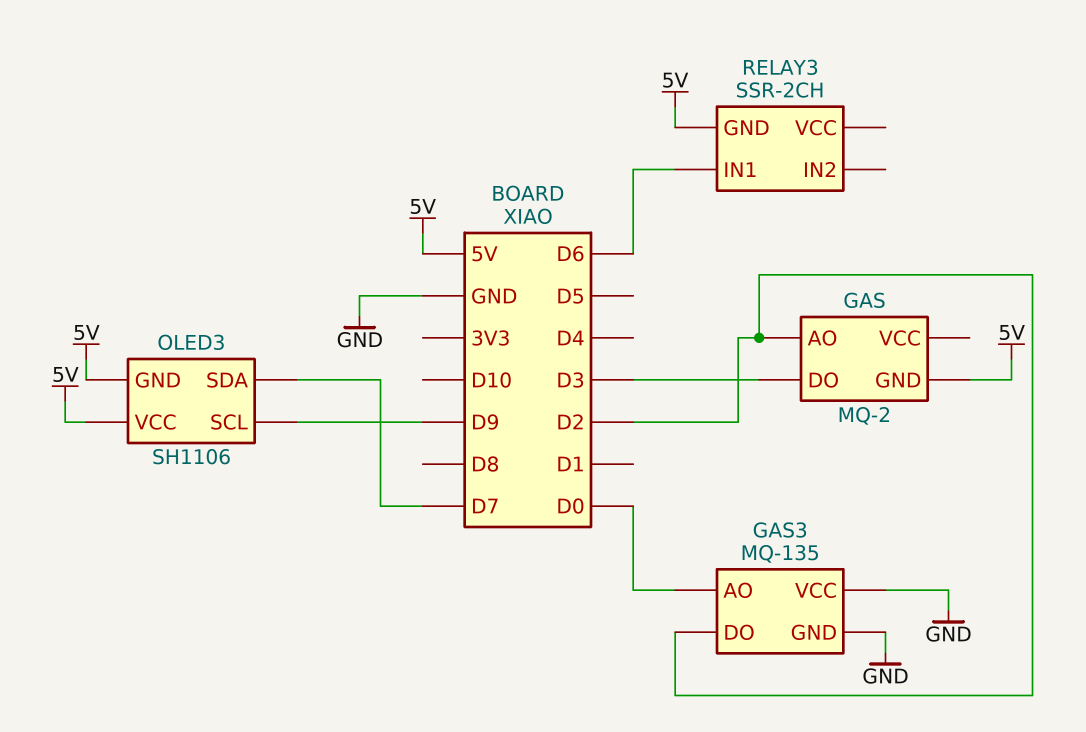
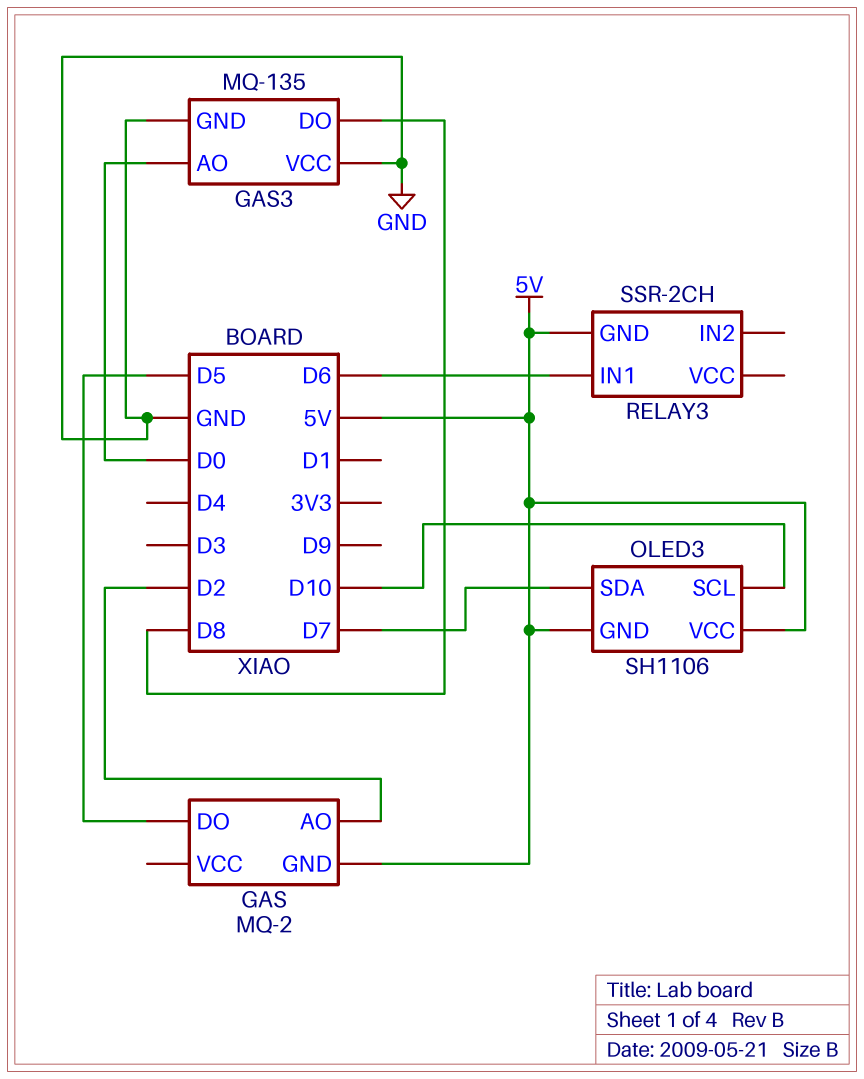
GAS pin DO: D3 -> D5
GAS3 pin DO: D2 -> D8
OLED3 pin SCL: D9 -> D10

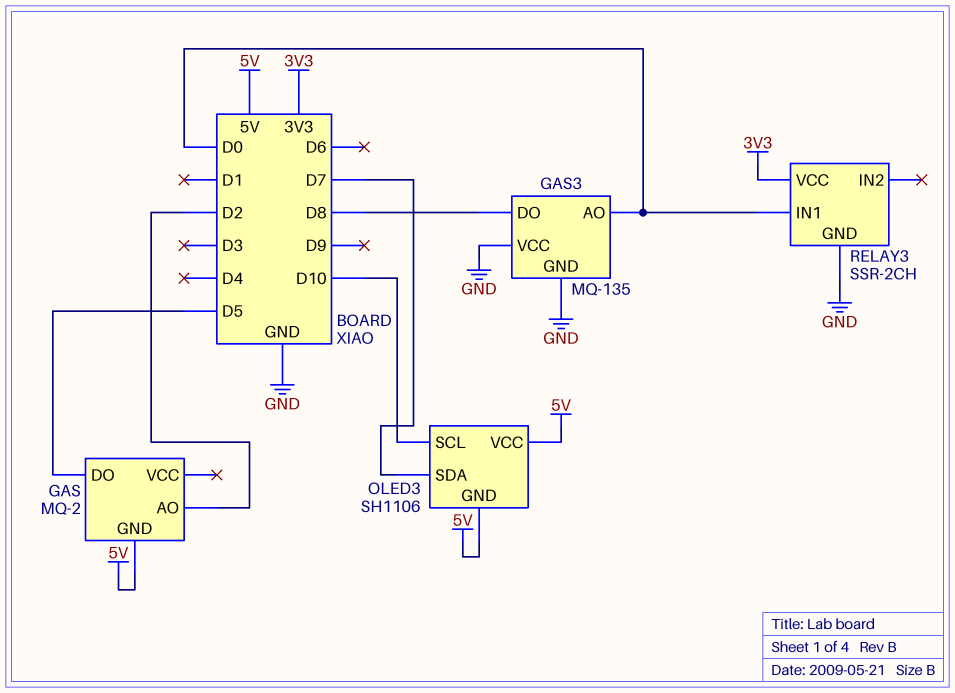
RELAY3 pin GND: 5V -> GND
RELAY3 pin IN1: D6 -> D0
RELAY3 pin VCC: none -> 3V3

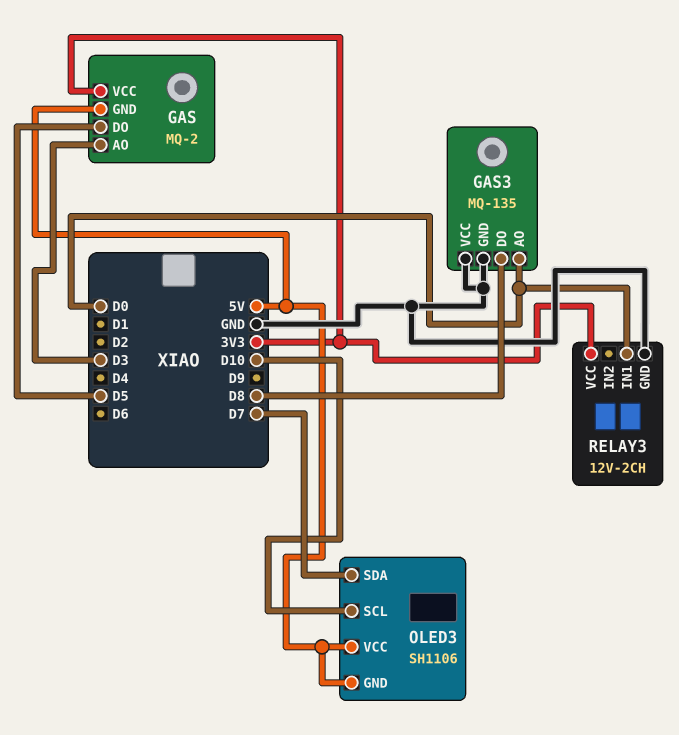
GAS pin AO: D2 -> D3
GAS pin VCC: none -> 3V3
RELAY3: SSR-2CH -> 12V-2CH

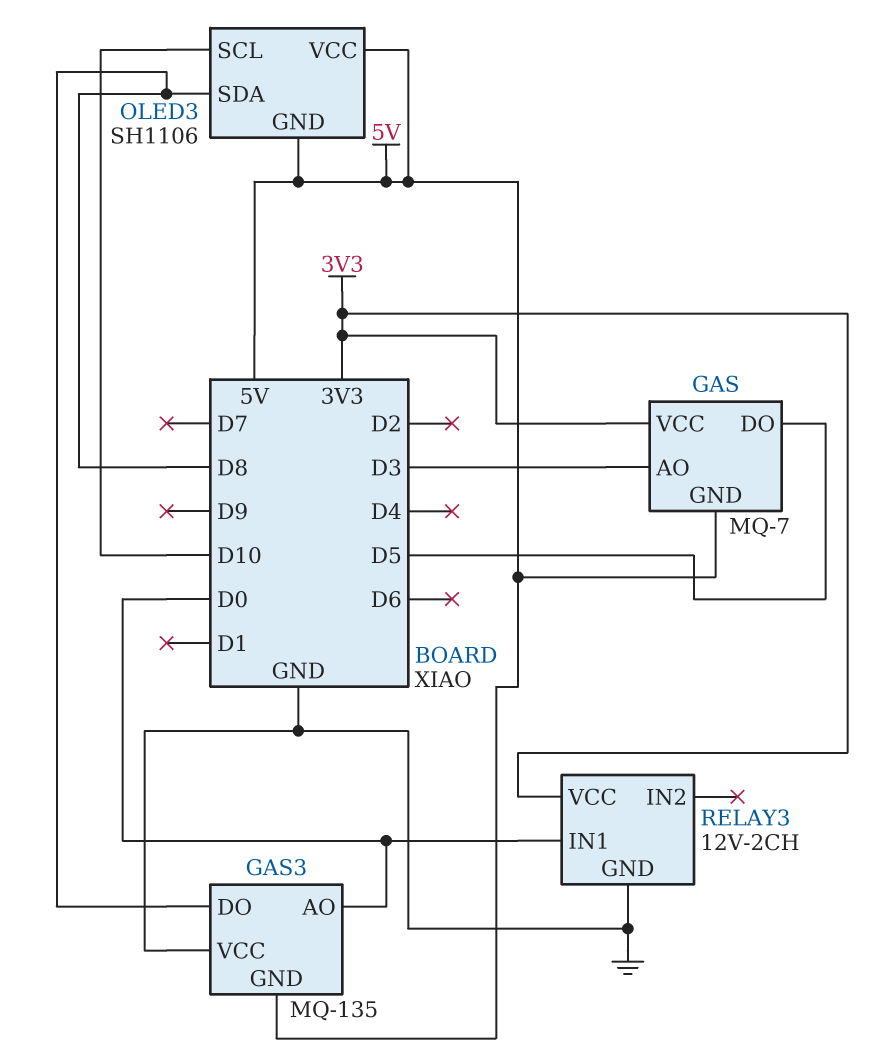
GAS: MQ-2 -> MQ-7
GAS3 pin GND: GND -> 5V
OLED3 pin SDA: D7 -> D8

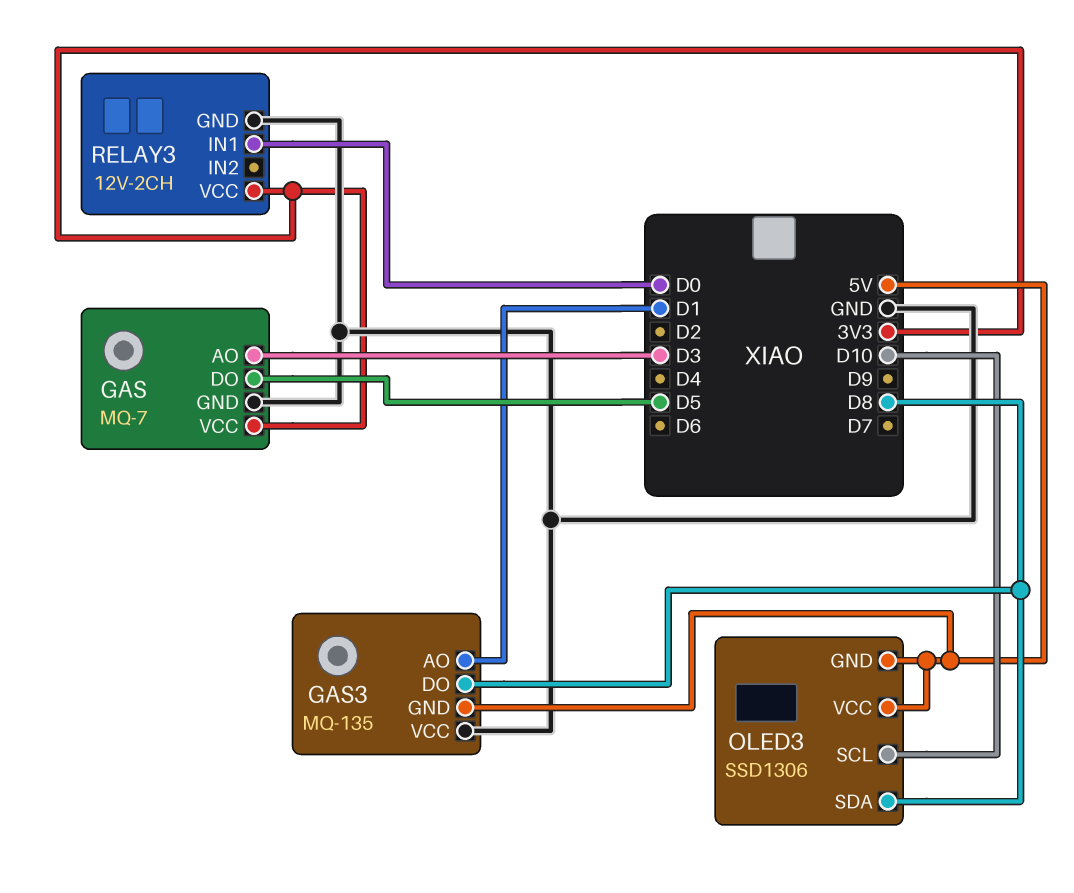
GAS pin GND: 5V -> GND
GAS3 pin AO: D0 -> D1
OLED3: SH1106 -> SSD1306

